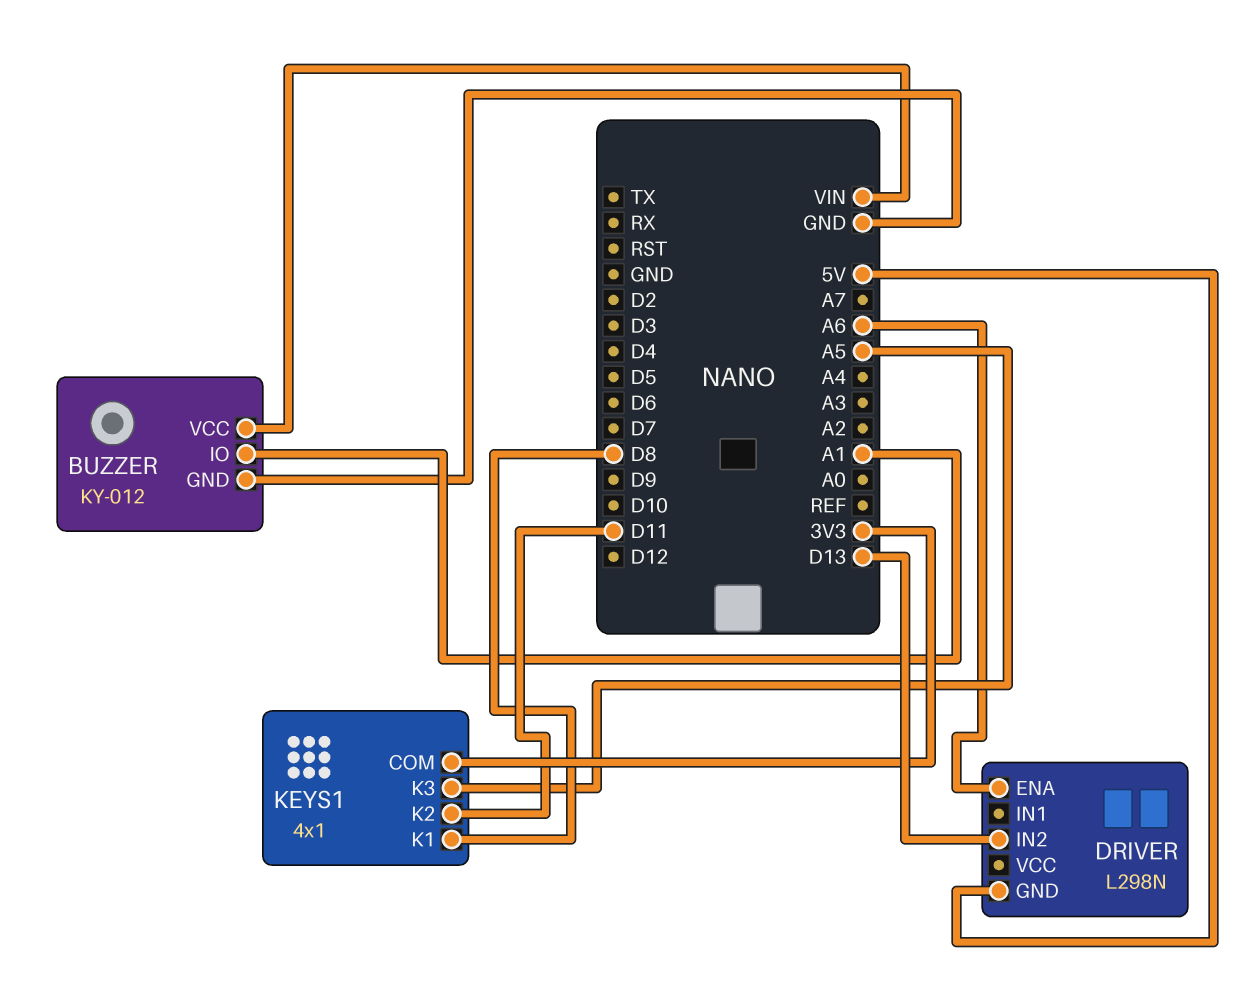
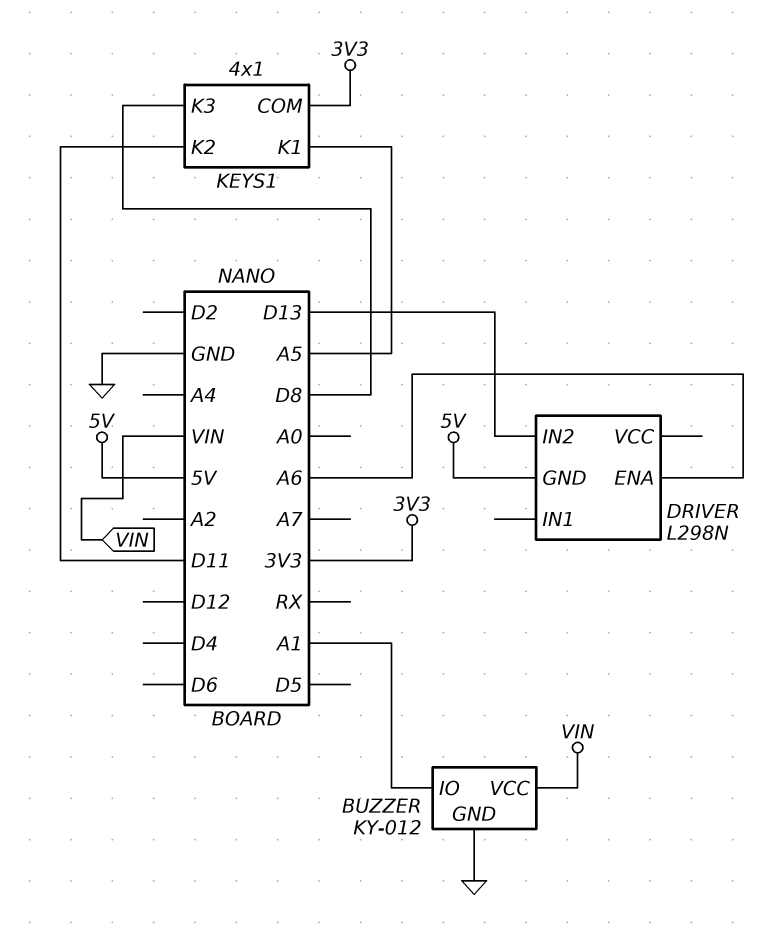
KEYS1 pin K1: D8 -> A5
KEYS1 pin K3: A5 -> D8

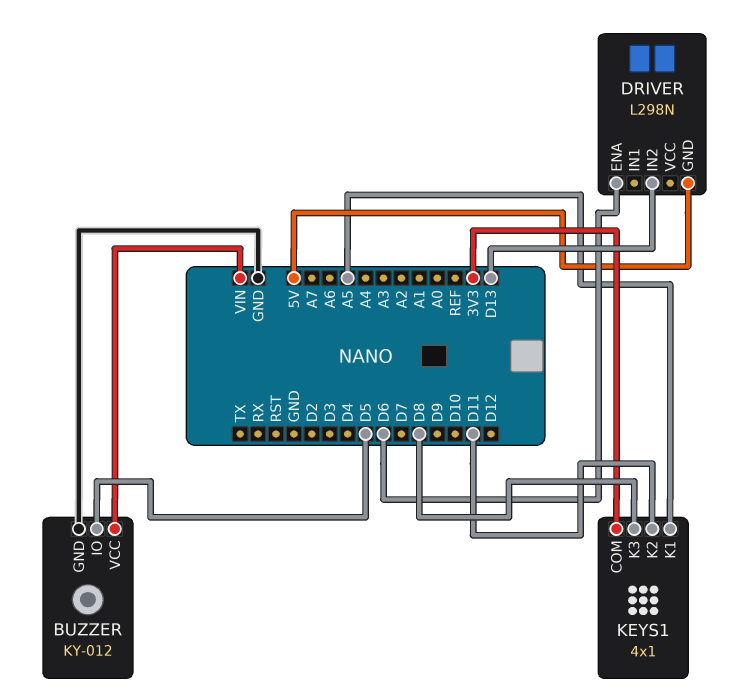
BUZZER pin IO: A1 -> D5
DRIVER pin ENA: A6 -> D6

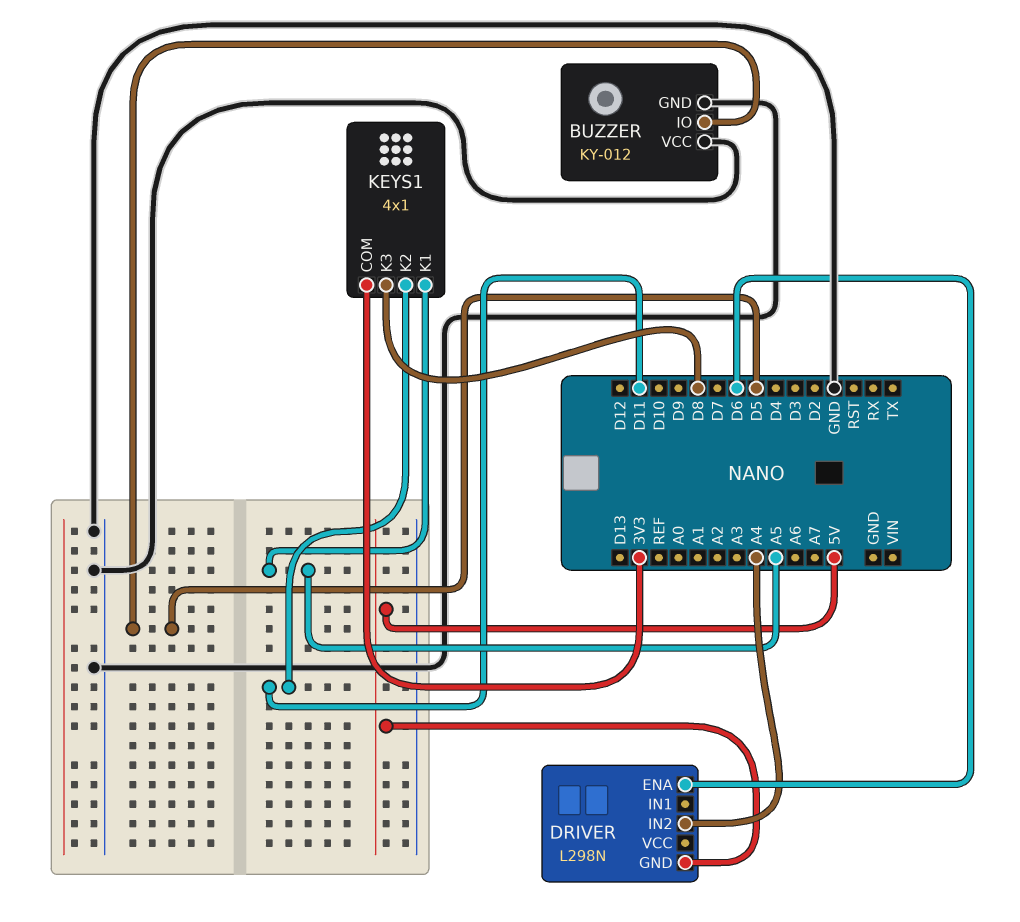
BUZZER pin VCC: VIN -> GND
DRIVER pin IN2: D13 -> A4

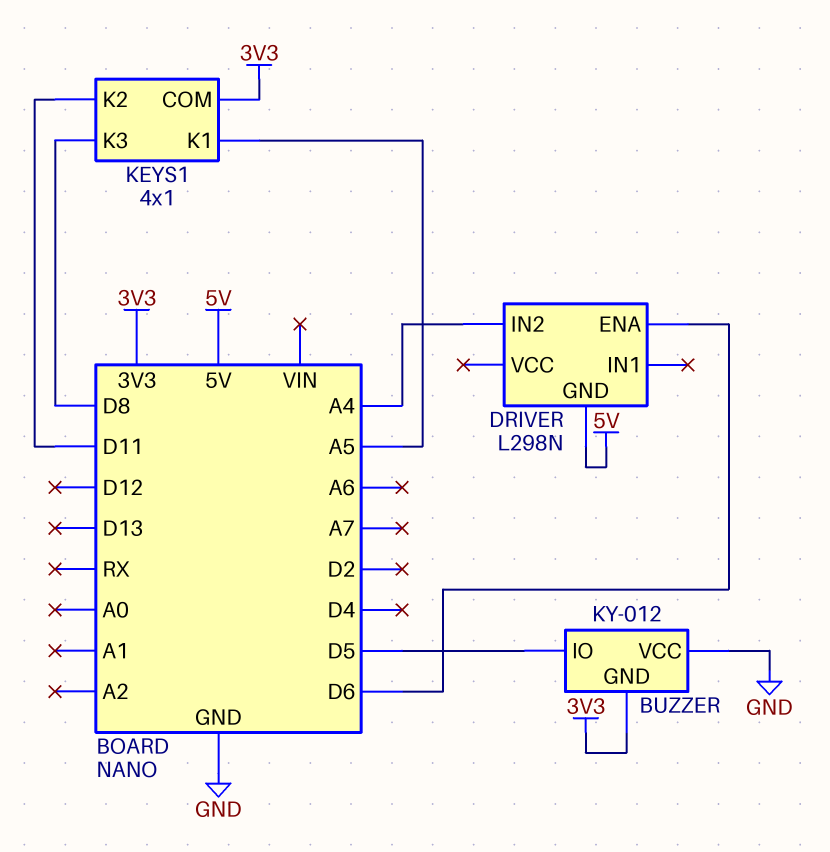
BUZZER pin GND: GND -> 3V3

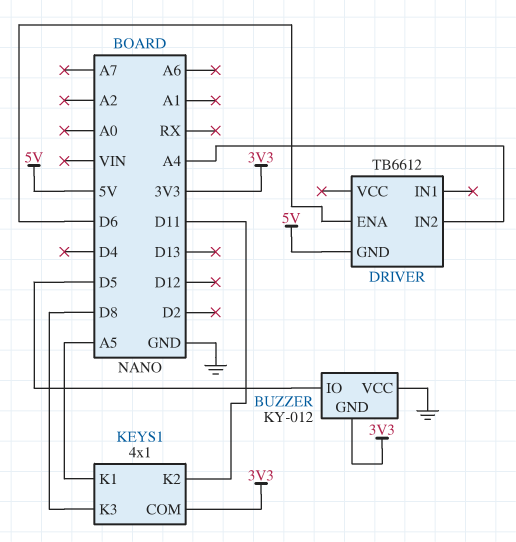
DRIVER: L298N -> TB6612

